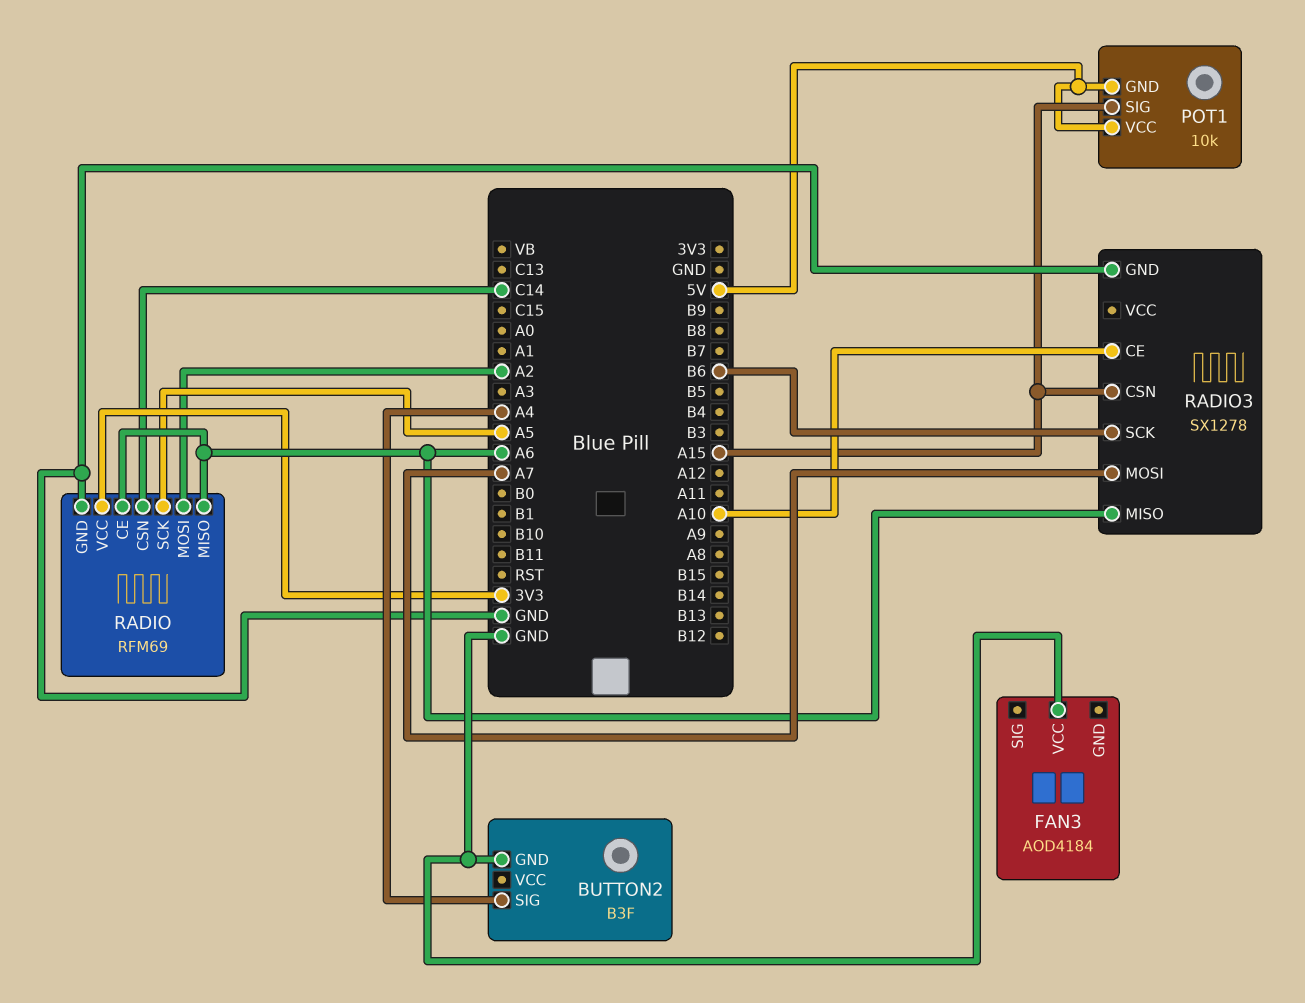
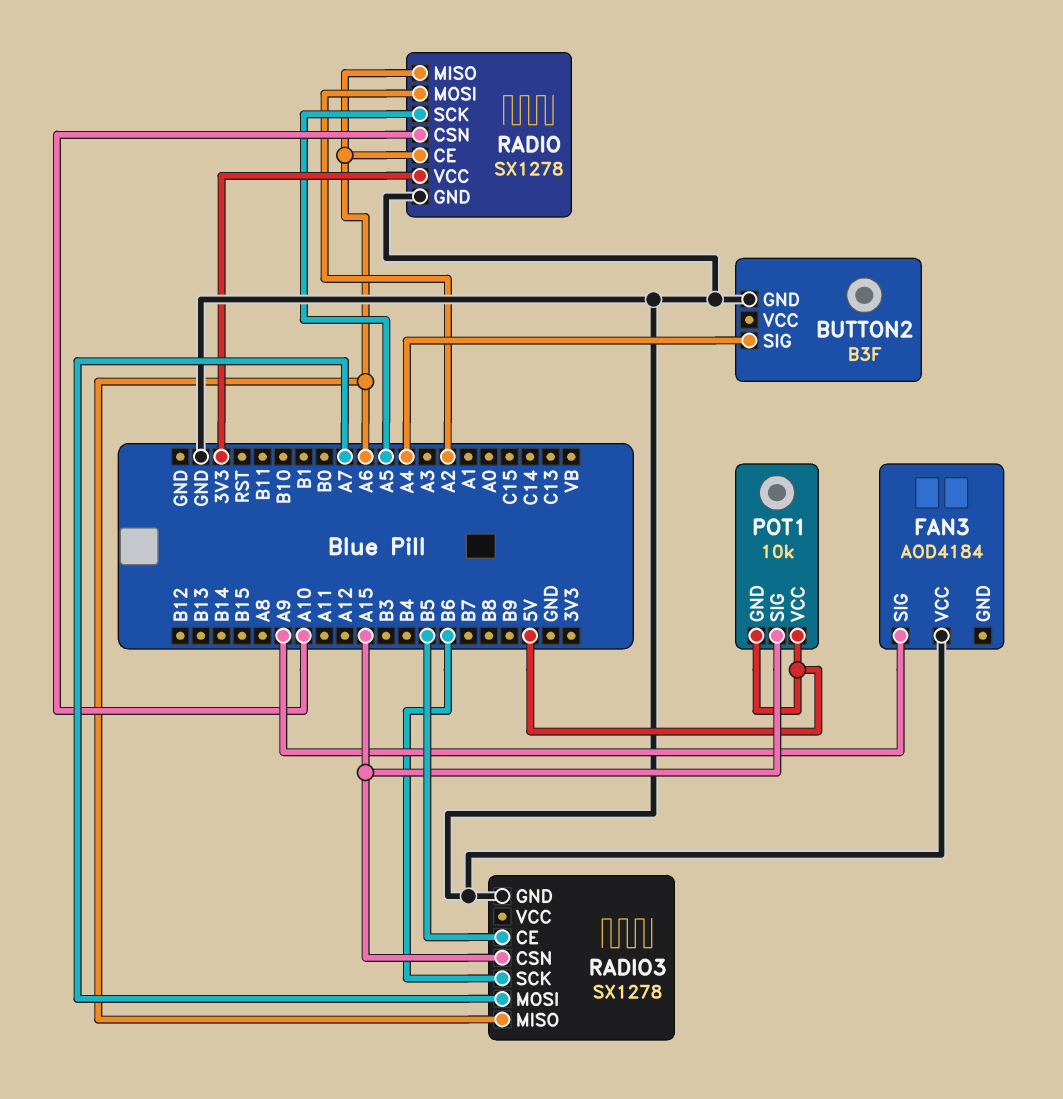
FAN3 pin SIG: none -> A9
RADIO: RFM69 -> SX1278
RADIO pin CSN: C14 -> A10
RADIO3 pin CE: A10 -> B5

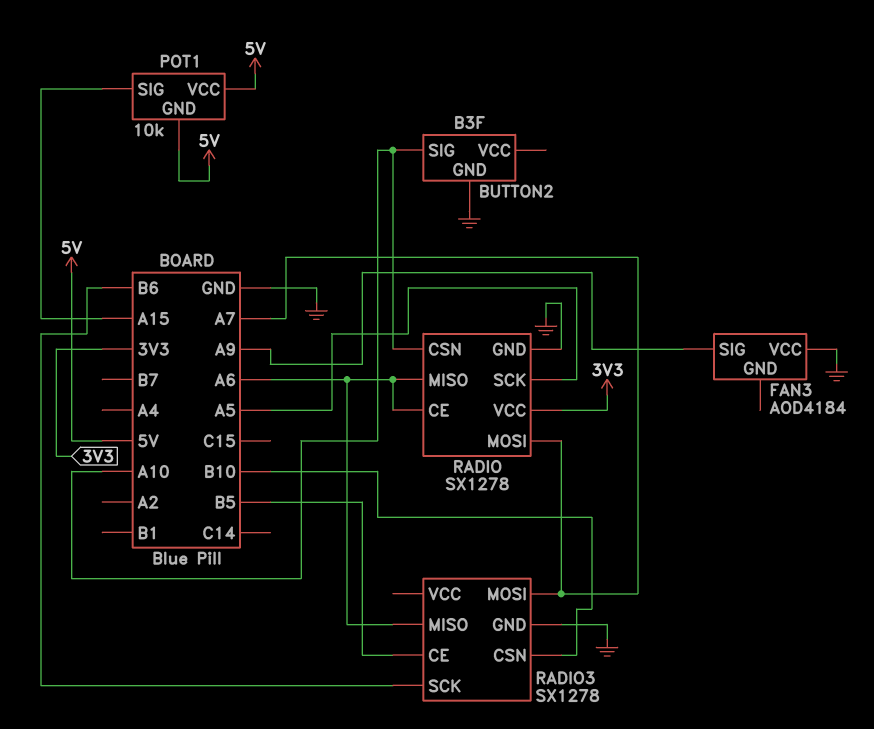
BUTTON2 pin SIG: A4 -> A10
RADIO pin MOSI: A2 -> A7
RADIO3 pin CSN: A15 -> B10

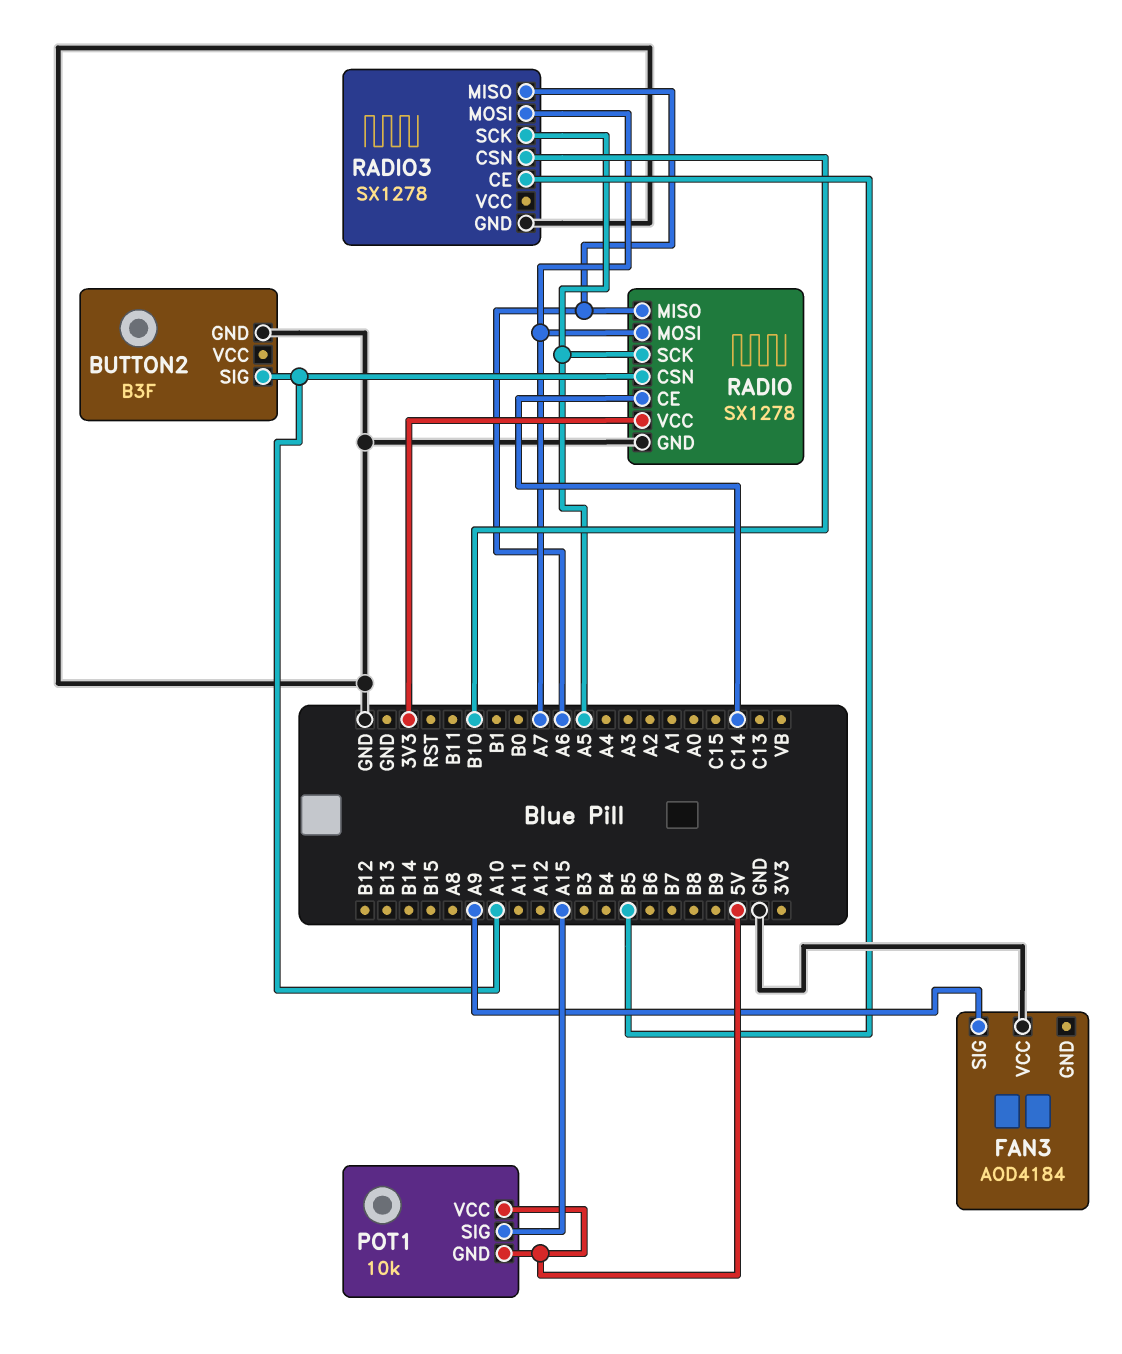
RADIO pin CE: A6 -> C14
RADIO3 pin SCK: B6 -> A5

